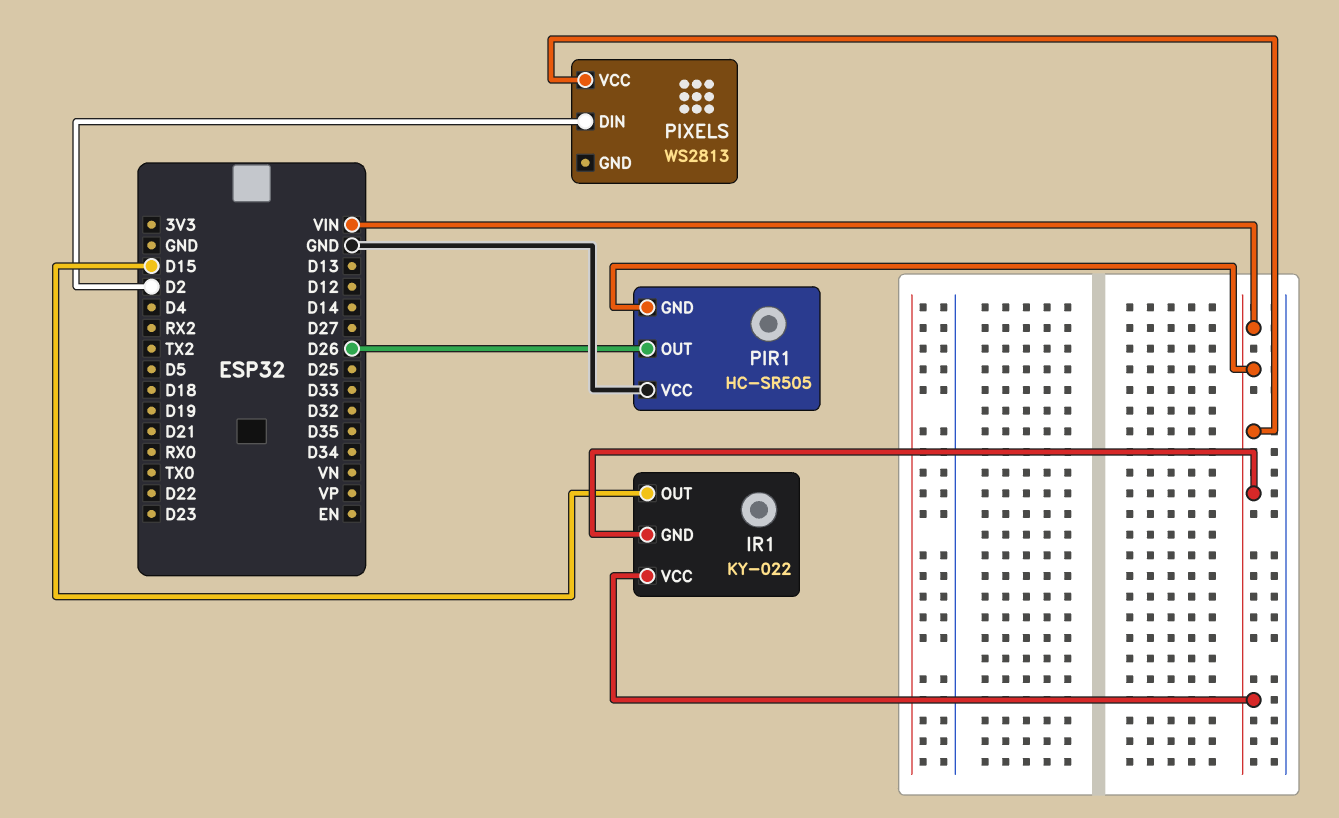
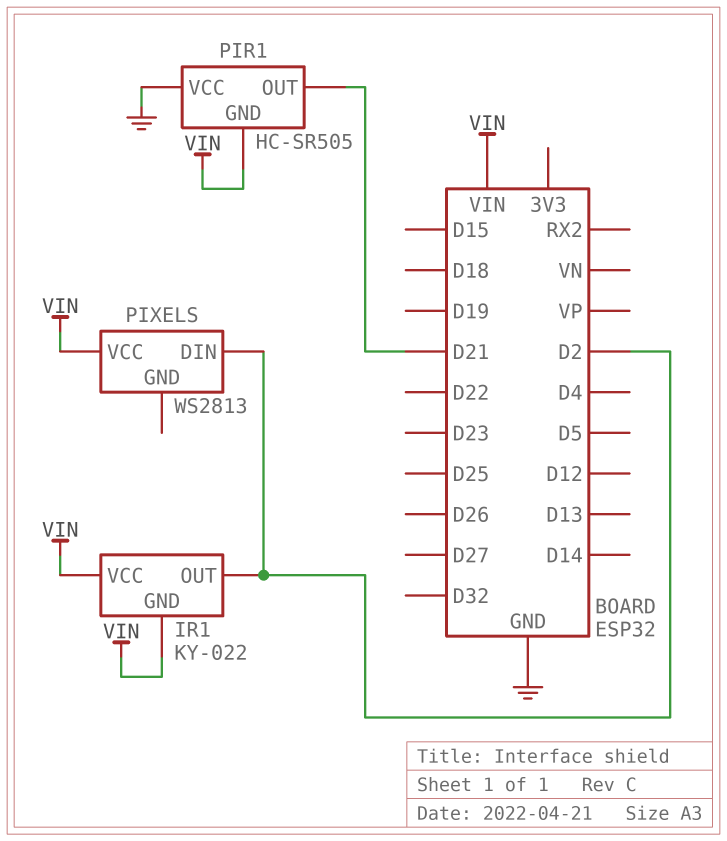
IR1 pin OUT: D15 -> D2
PIR1 pin OUT: D26 -> D21

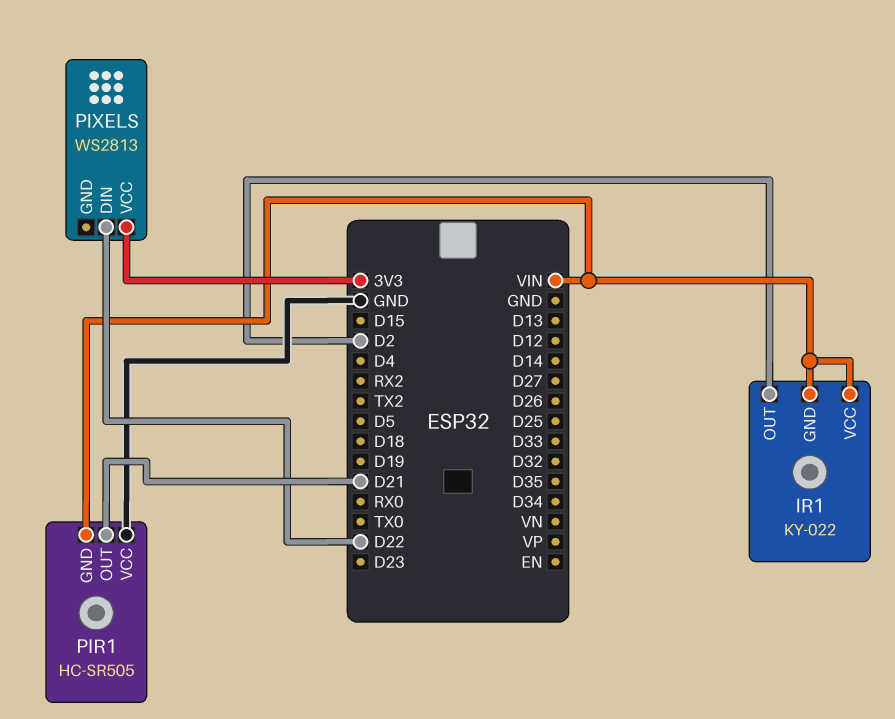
PIXELS pin DIN: D2 -> D22
PIXELS pin VCC: VIN -> 3V3

